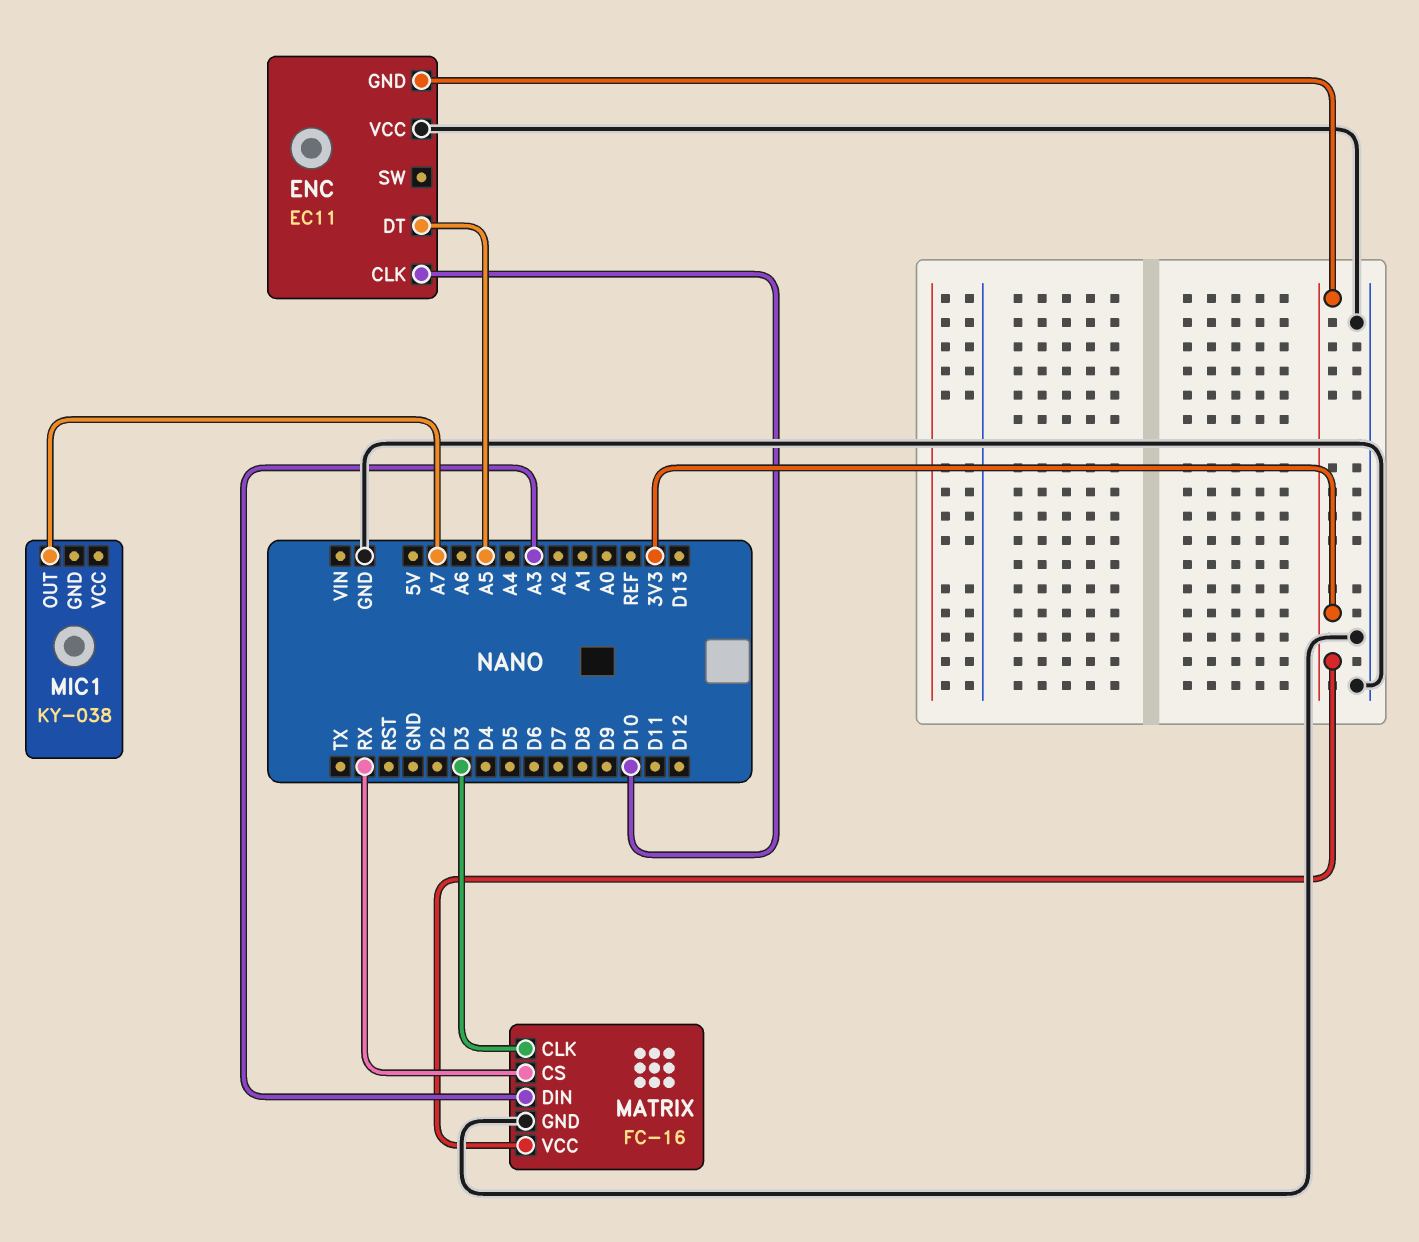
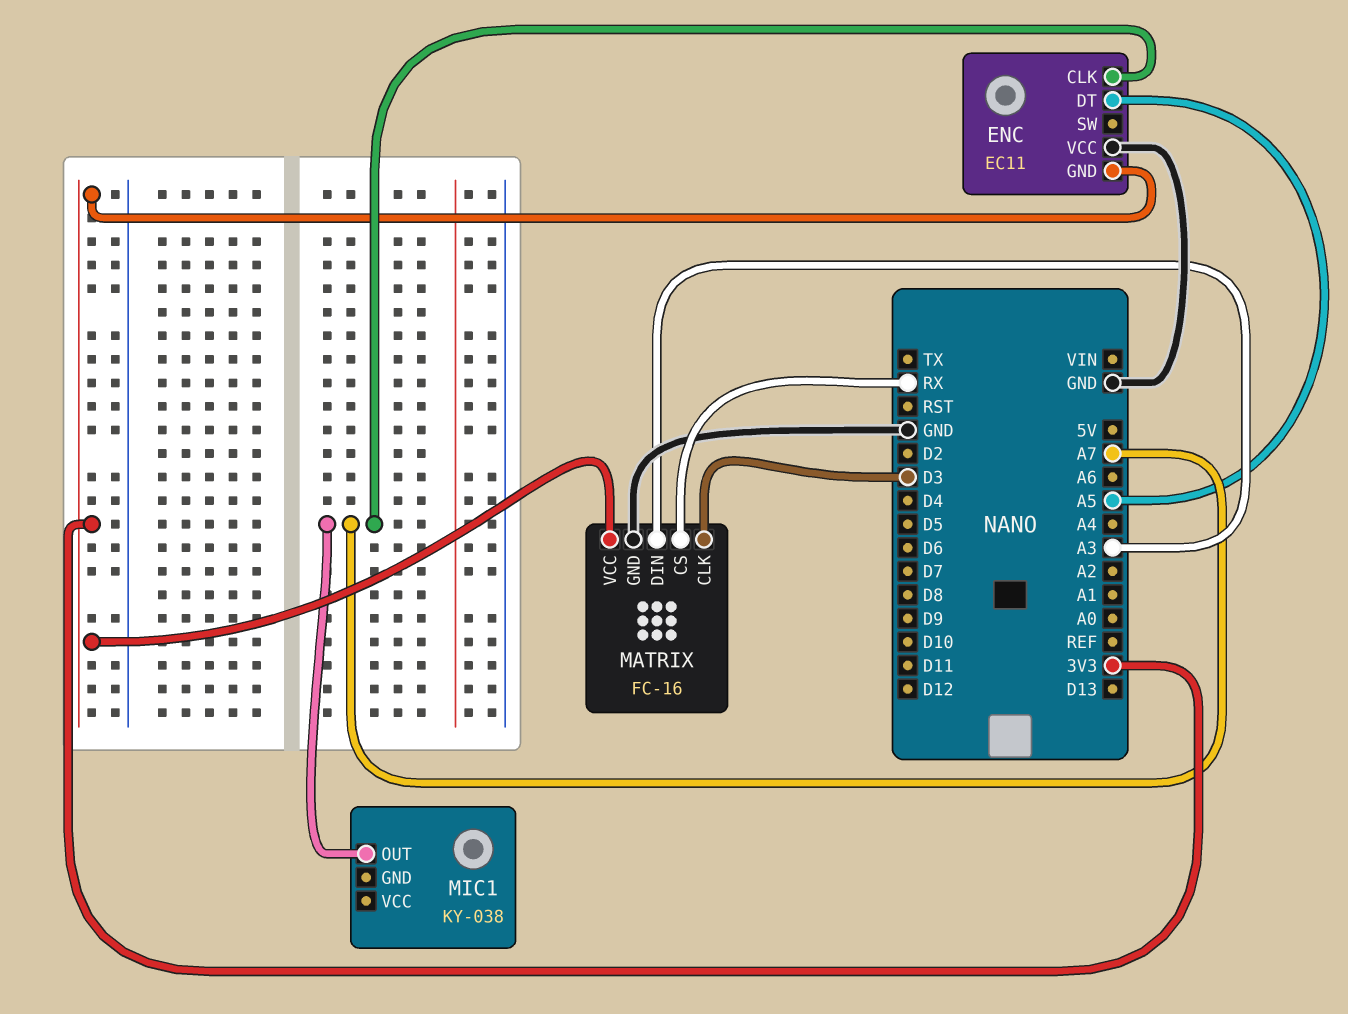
ENC pin CLK: D10 -> A7

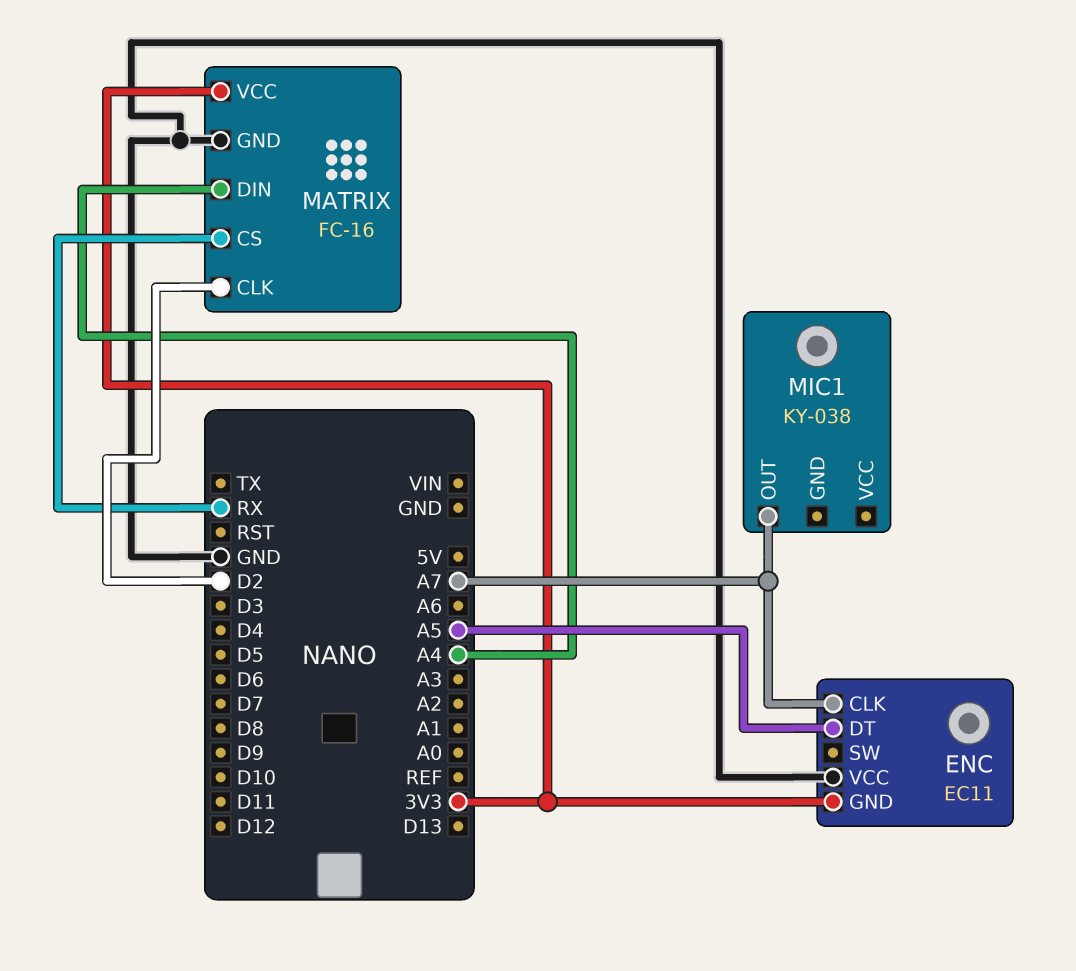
MATRIX pin CLK: D3 -> D2
MATRIX pin DIN: A3 -> A4

